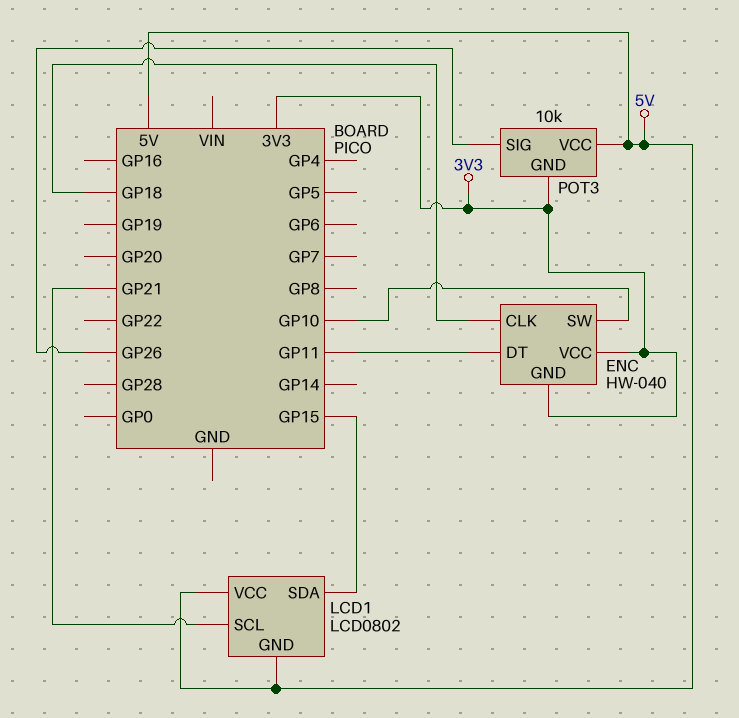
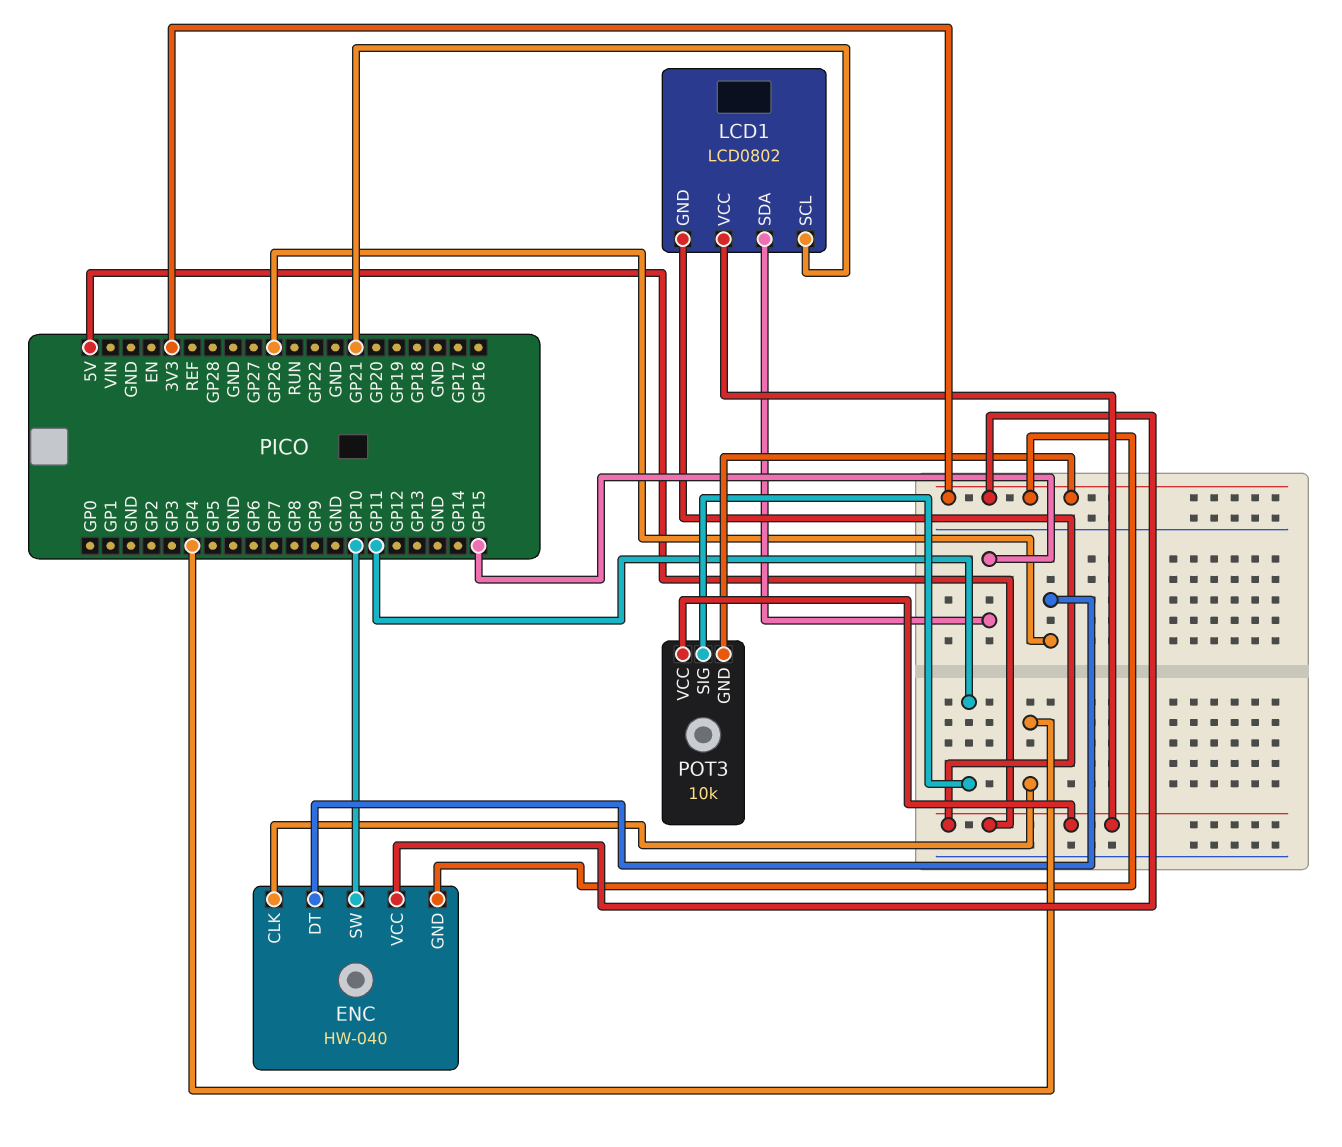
ENC pin CLK: GP18 -> GP4
ENC pin DT: GP11 -> GP26
POT3 pin SIG: GP26 -> GP11

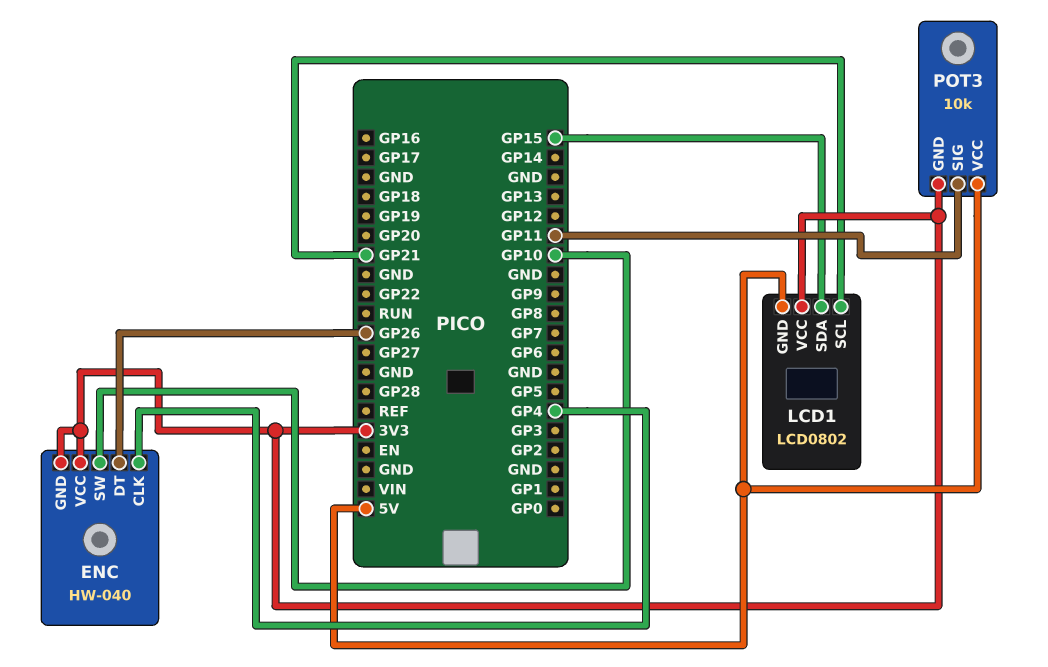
LCD1 pin VCC: 5V -> 3V3

